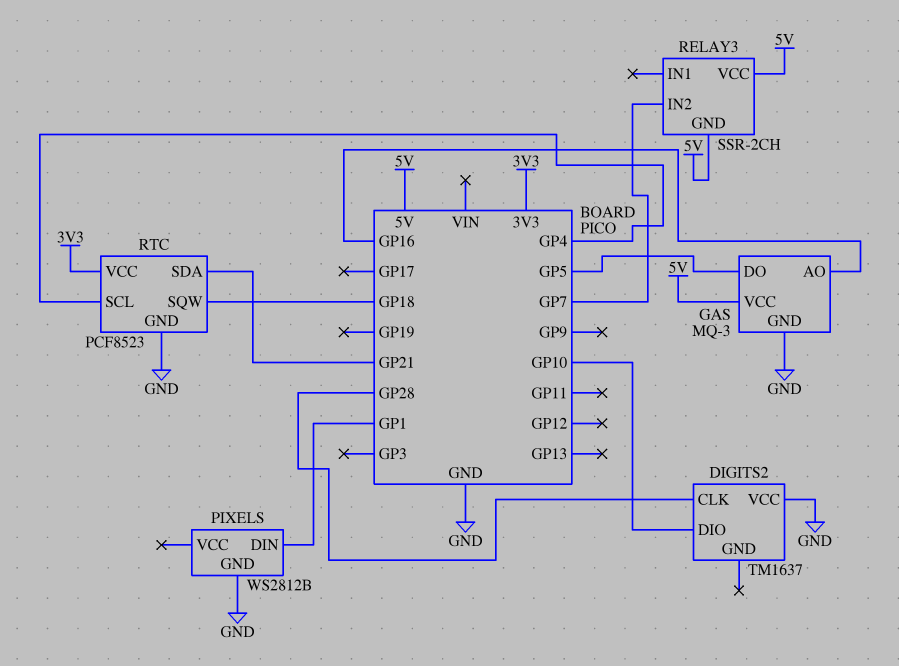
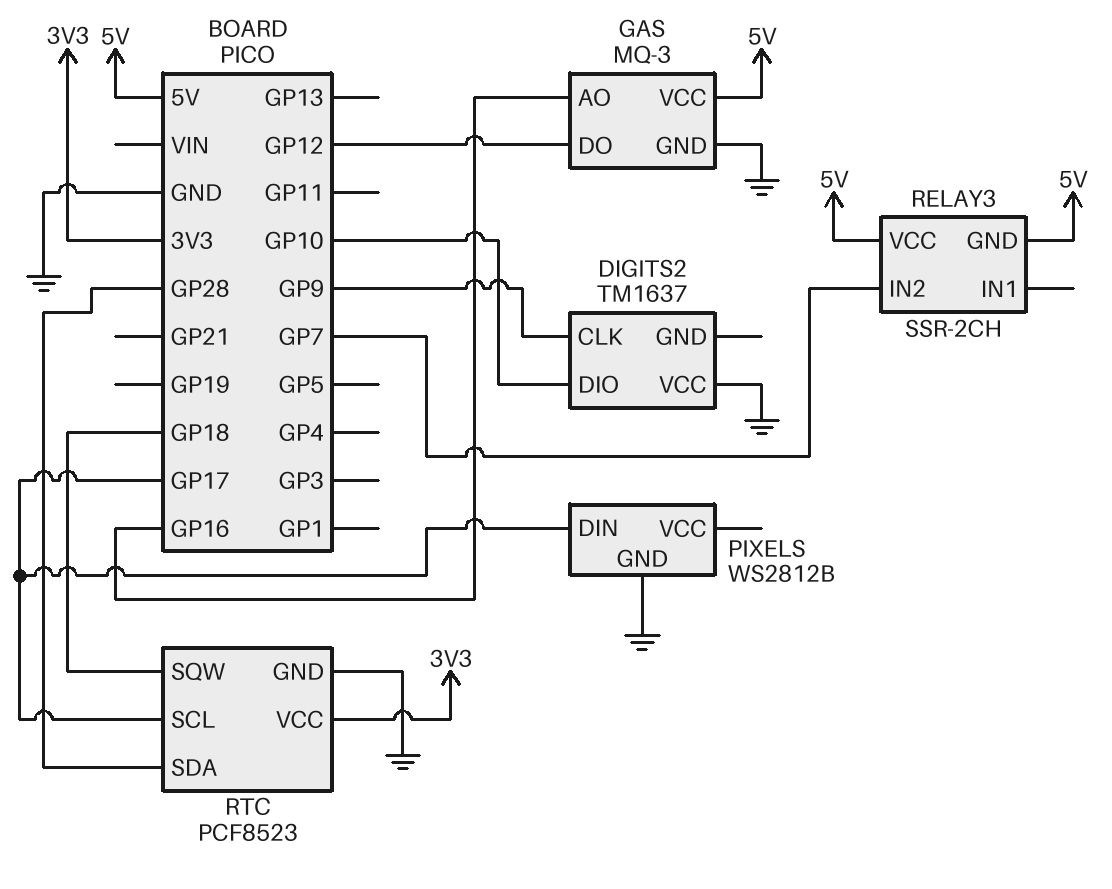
DIGITS2 pin CLK: GP28 -> GP9
GAS pin DO: GP5 -> GP12
PIXELS pin DIN: GP1 -> GP17
RTC pin SCL: GP4 -> GP17
RTC pin SDA: GP21 -> GP28

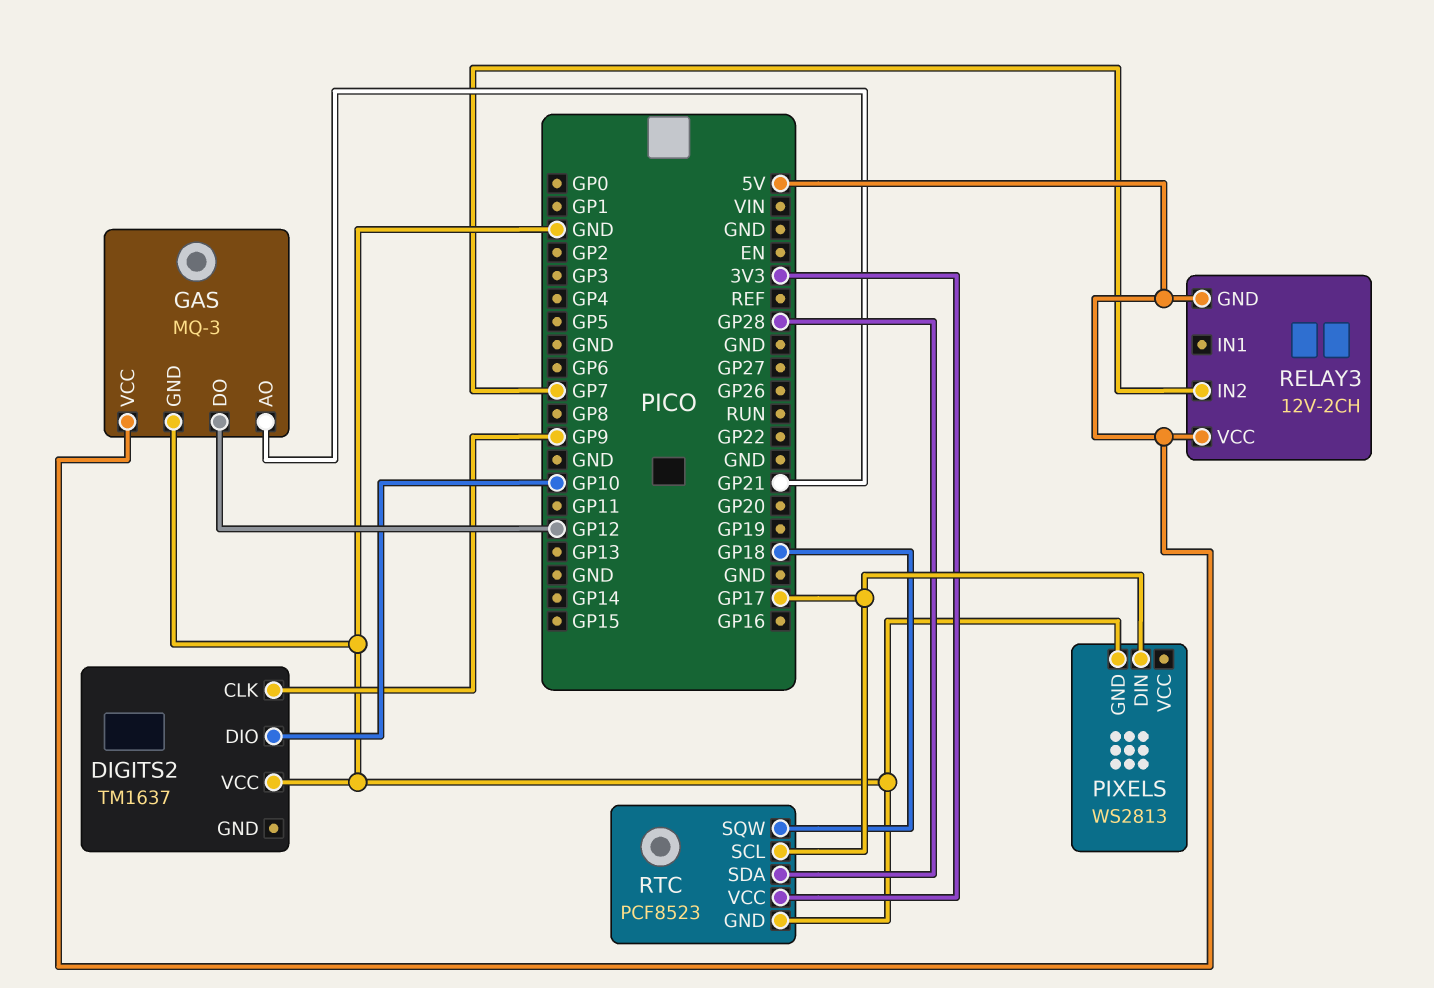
GAS pin AO: GP16 -> GP21
PIXELS: WS2812B -> WS2813
RELAY3: SSR-2CH -> 12V-2CH

